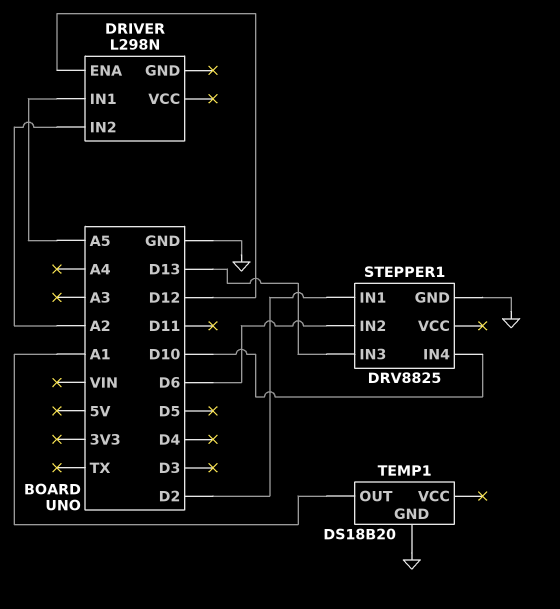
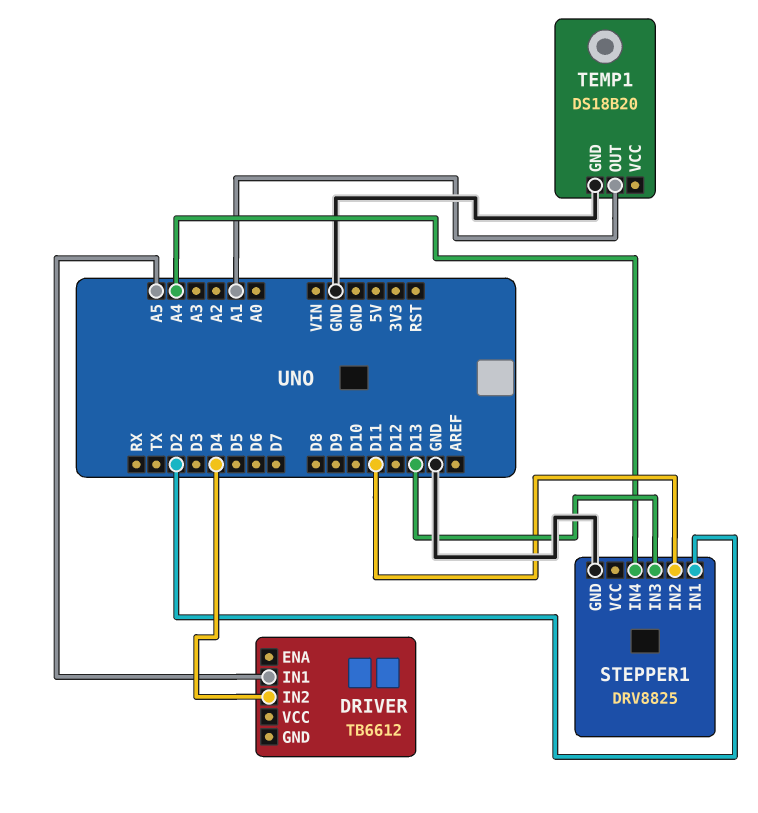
DRIVER: L298N -> TB6612
DRIVER pin ENA: D12 -> none
DRIVER pin IN2: A2 -> D4
STEPPER1 pin IN2: D6 -> D11
STEPPER1 pin IN4: D10 -> A4

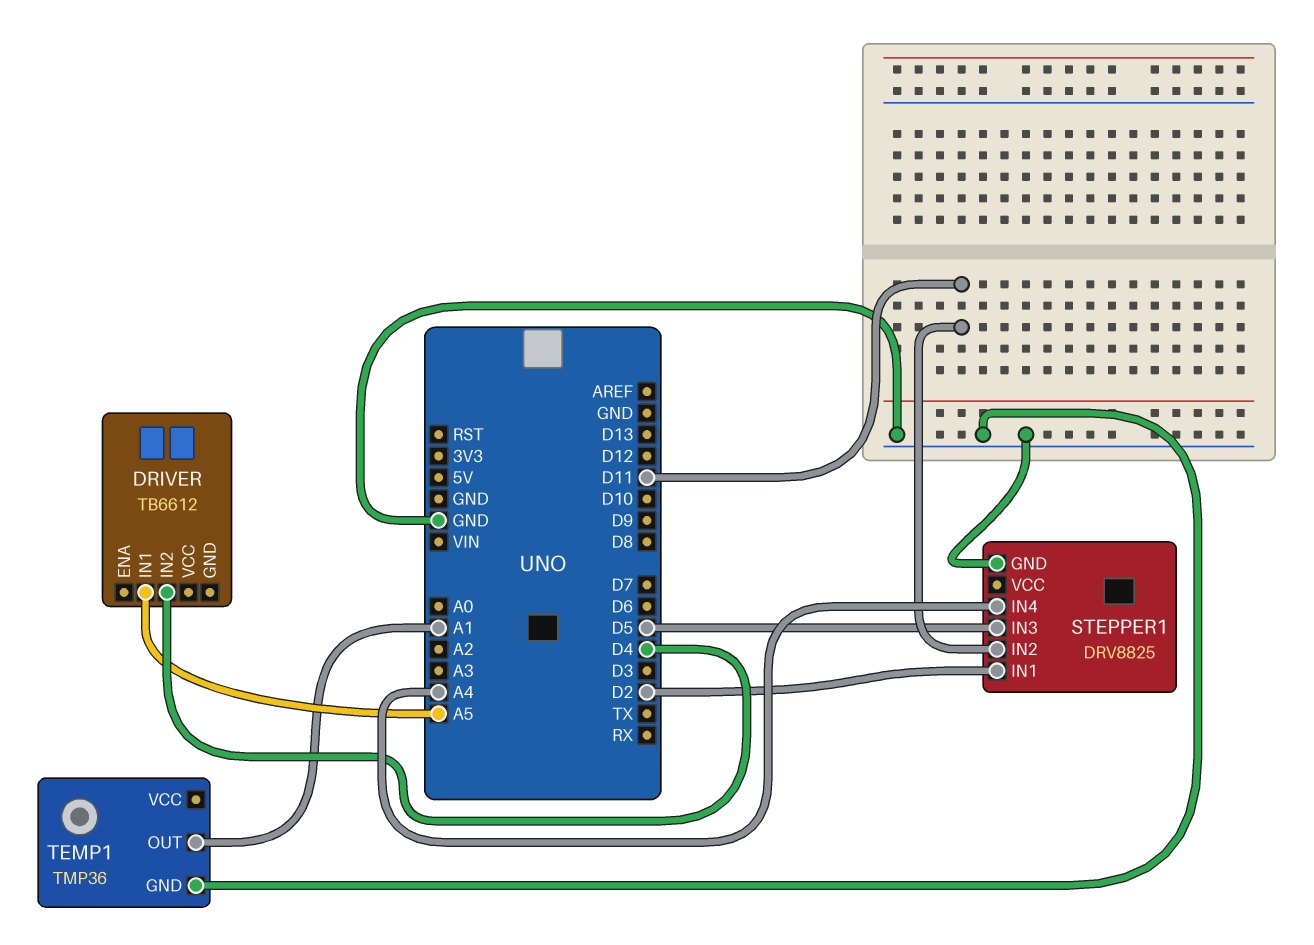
STEPPER1 pin IN3: D13 -> D5
TEMP1: DS18B20 -> TMP36

